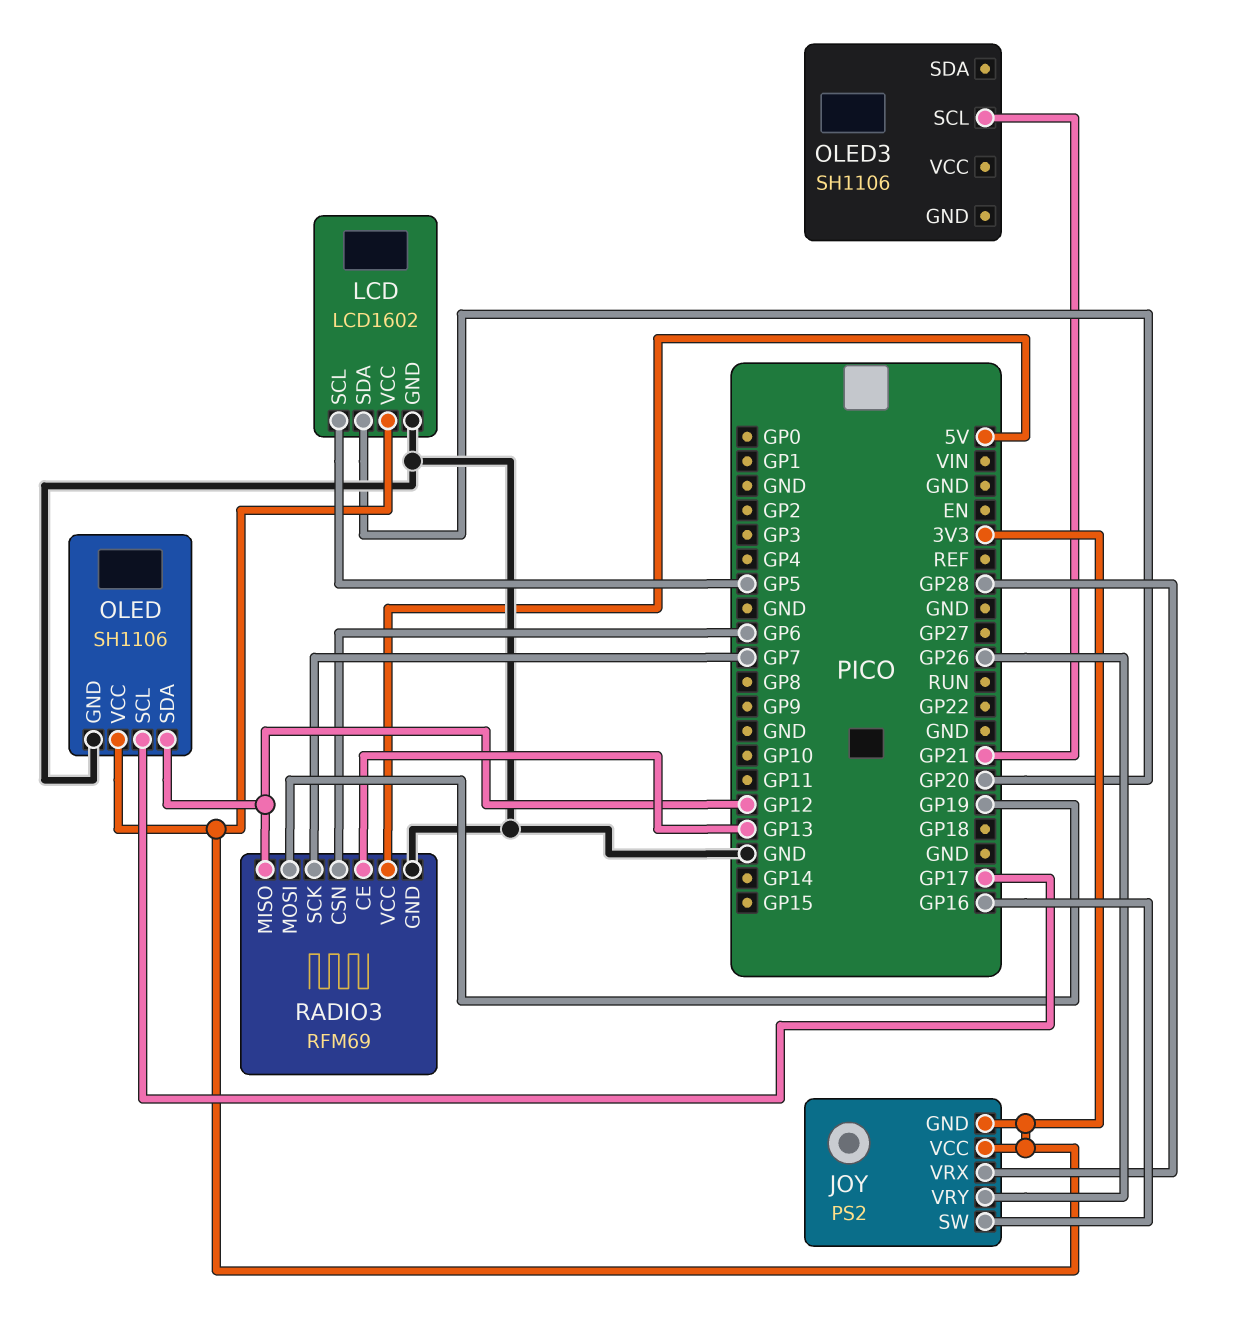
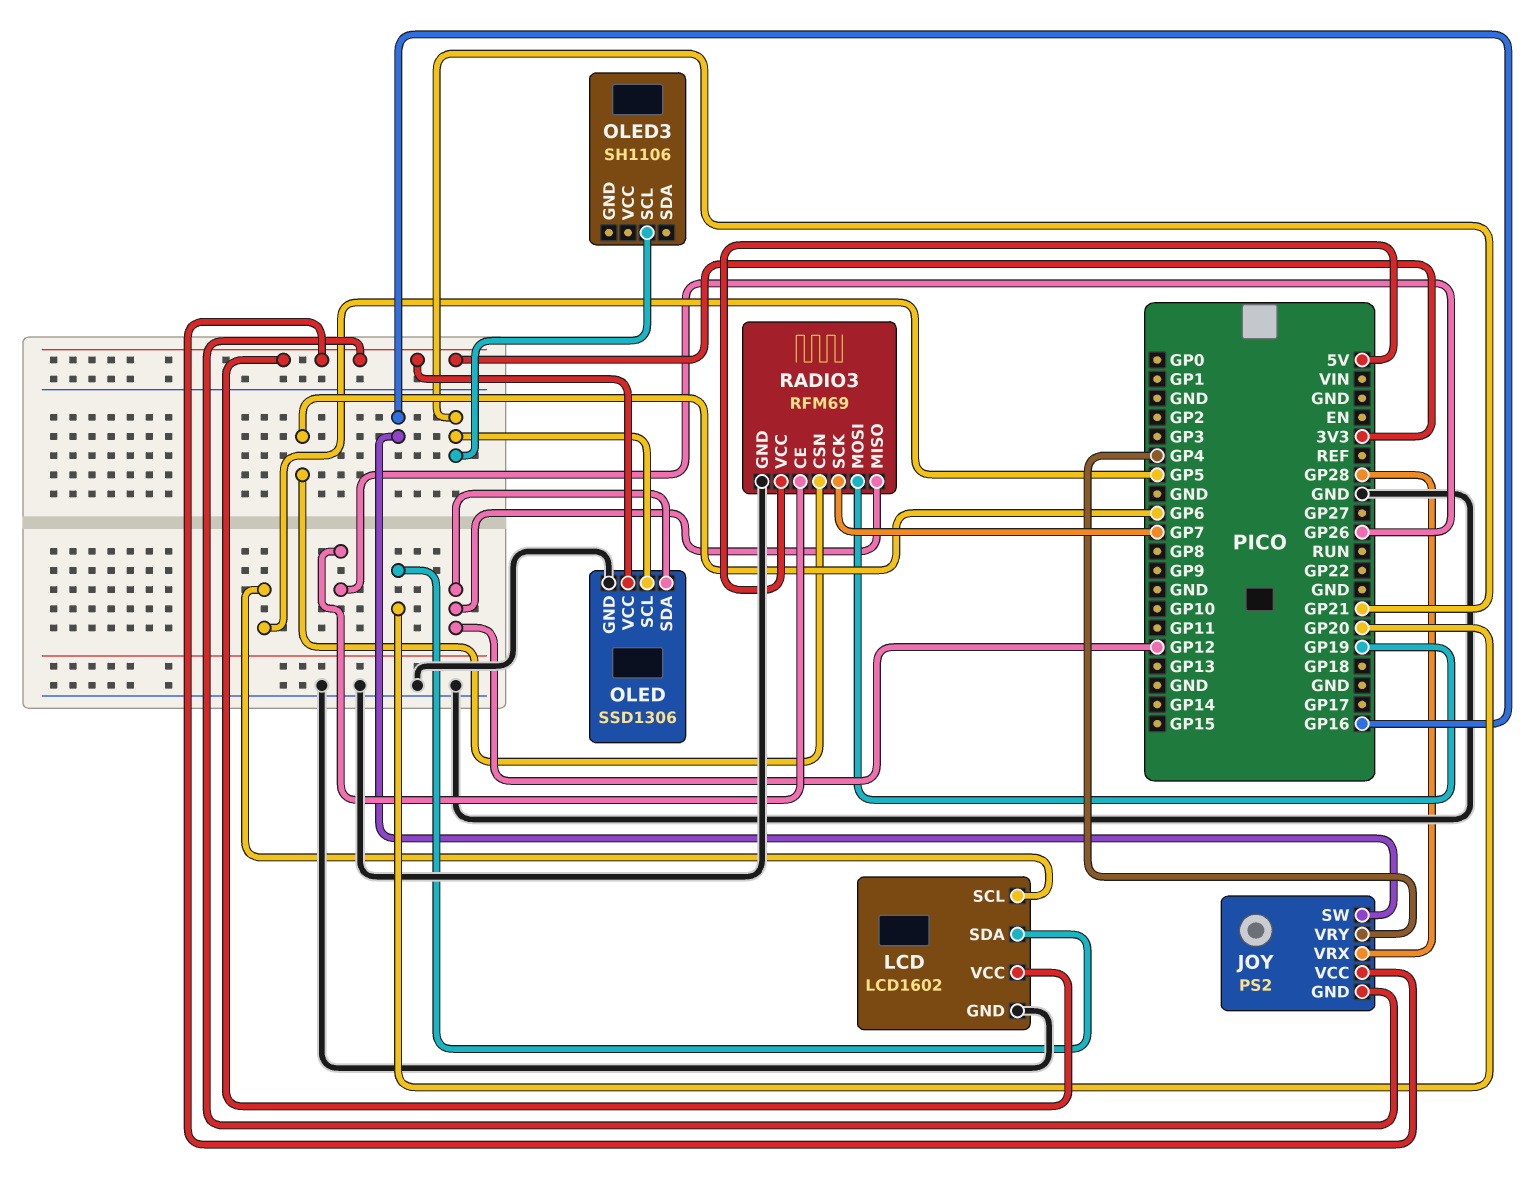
JOY pin VRY: GP26 -> GP4
OLED: SH1106 -> SSD1306
OLED pin SCL: GP17 -> GP21
RADIO3 pin CE: GP13 -> GP26

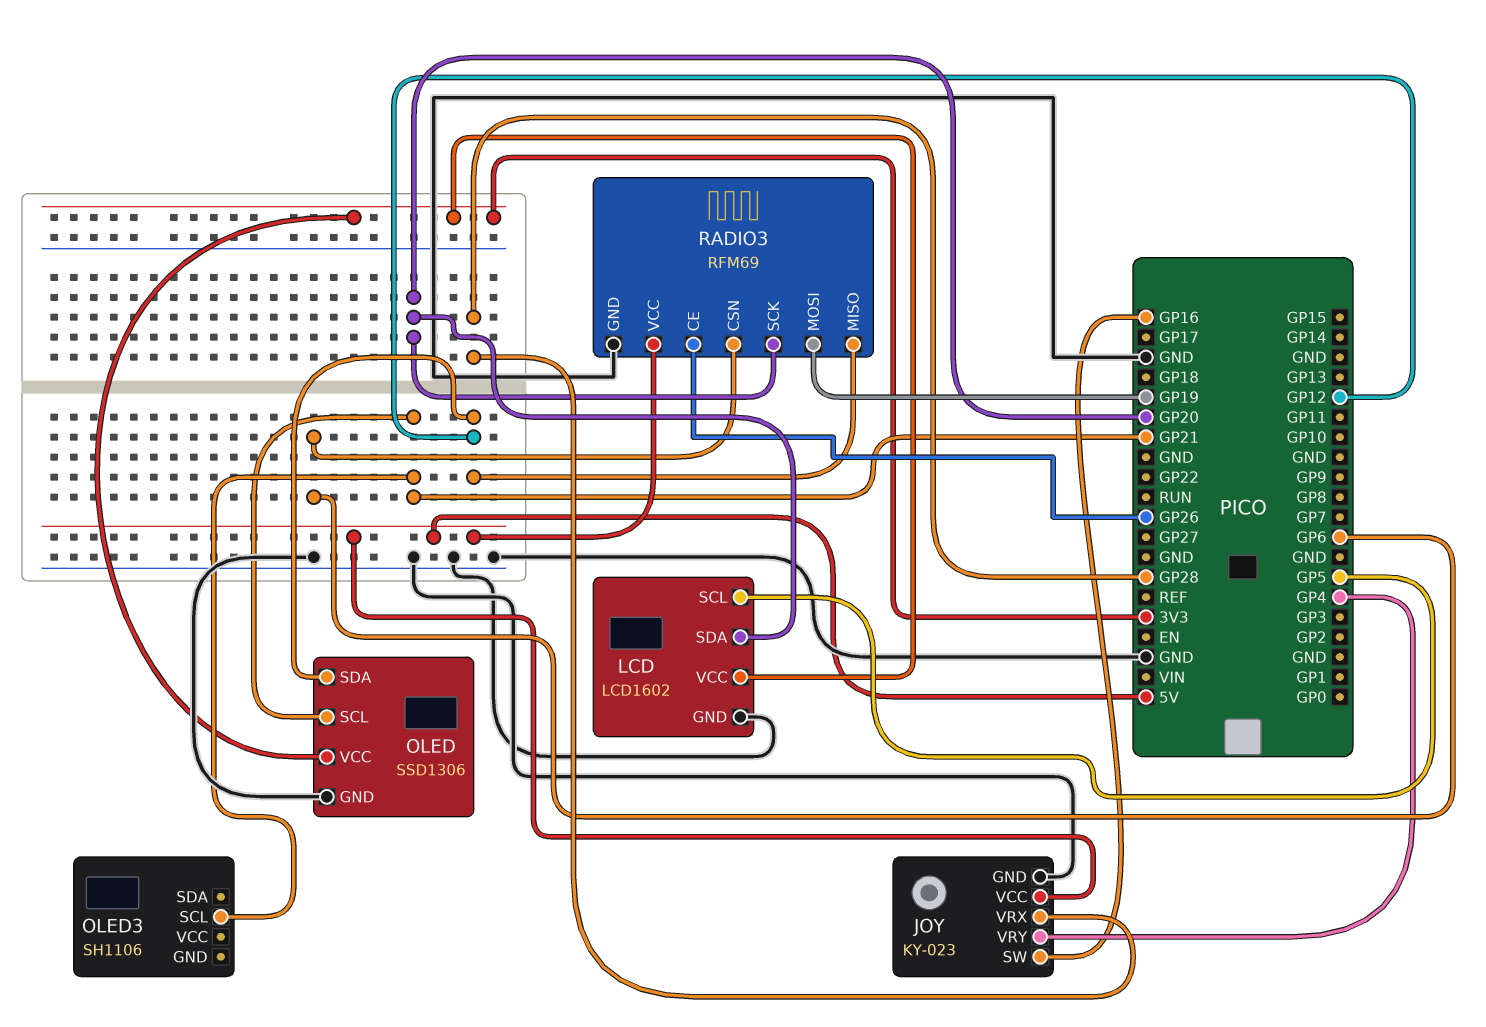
JOY: PS2 -> KY-023
JOY pin GND: 3V3 -> GND
JOY pin VCC: 3V3 -> 5V
RADIO3 pin SCK: GP7 -> GP20

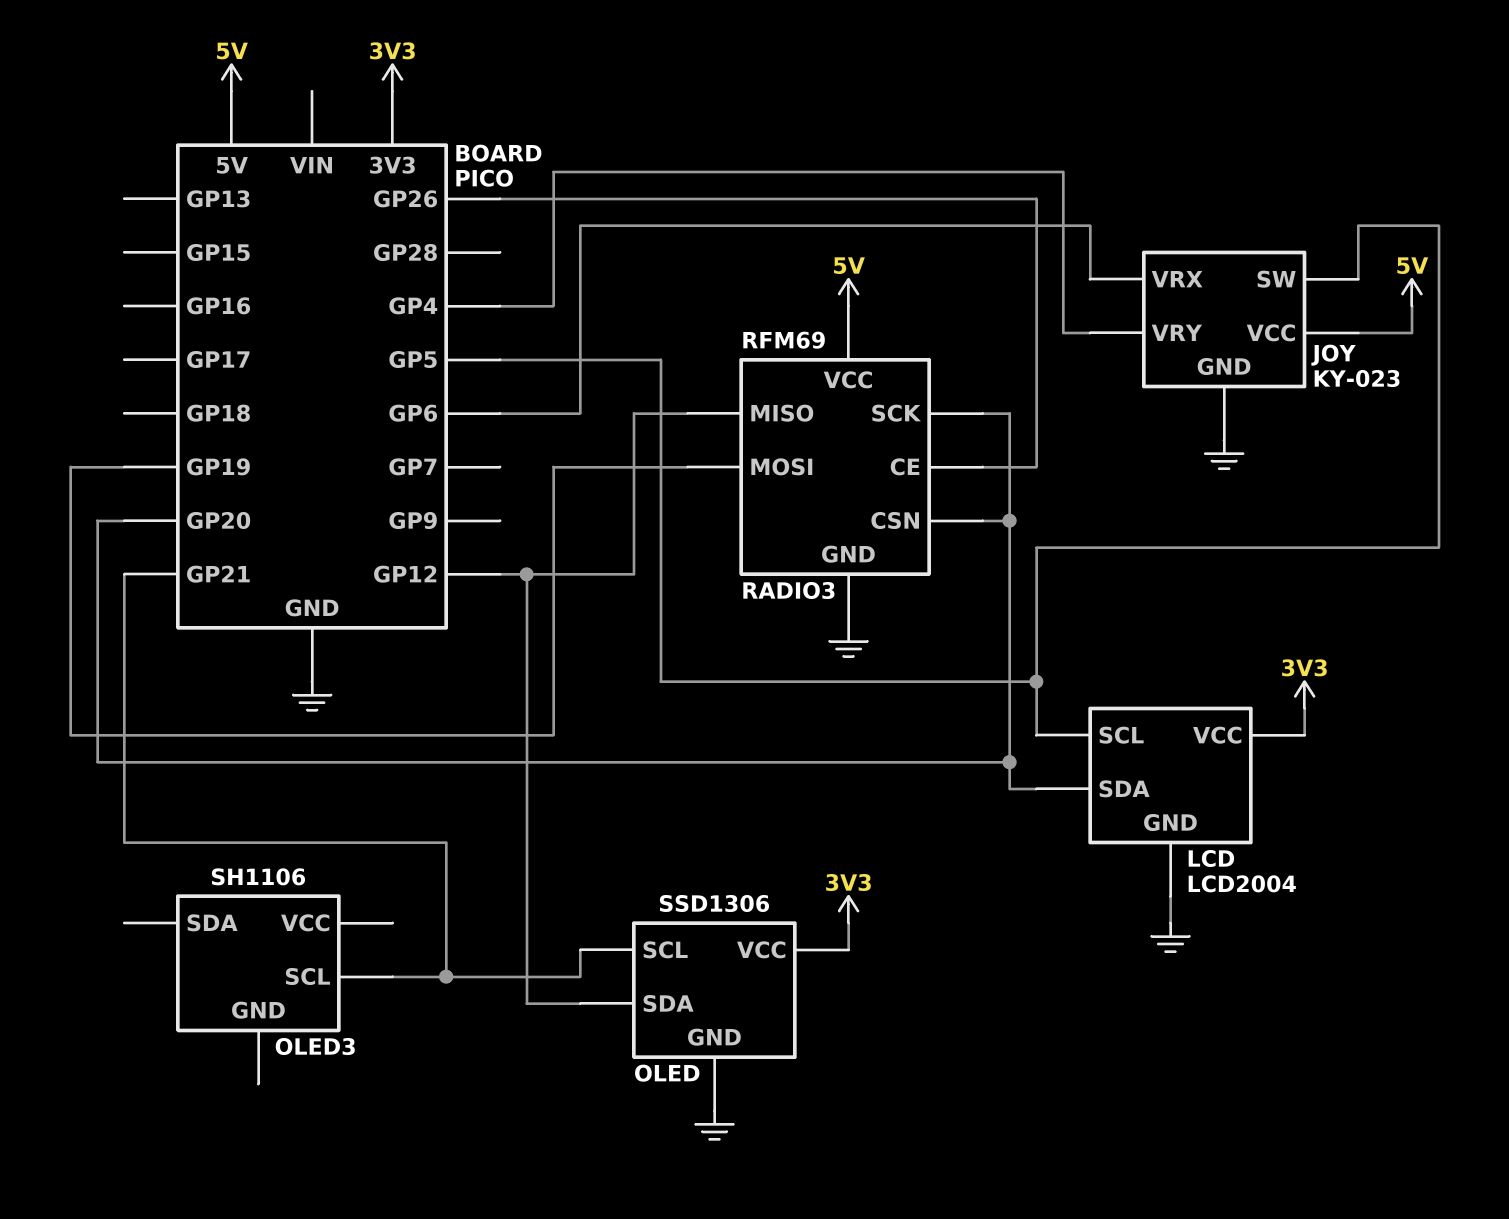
JOY pin SW: GP16 -> GP5
JOY pin VRX: GP28 -> GP6
LCD: LCD1602 -> LCD2004
RADIO3 pin CSN: GP6 -> GP20

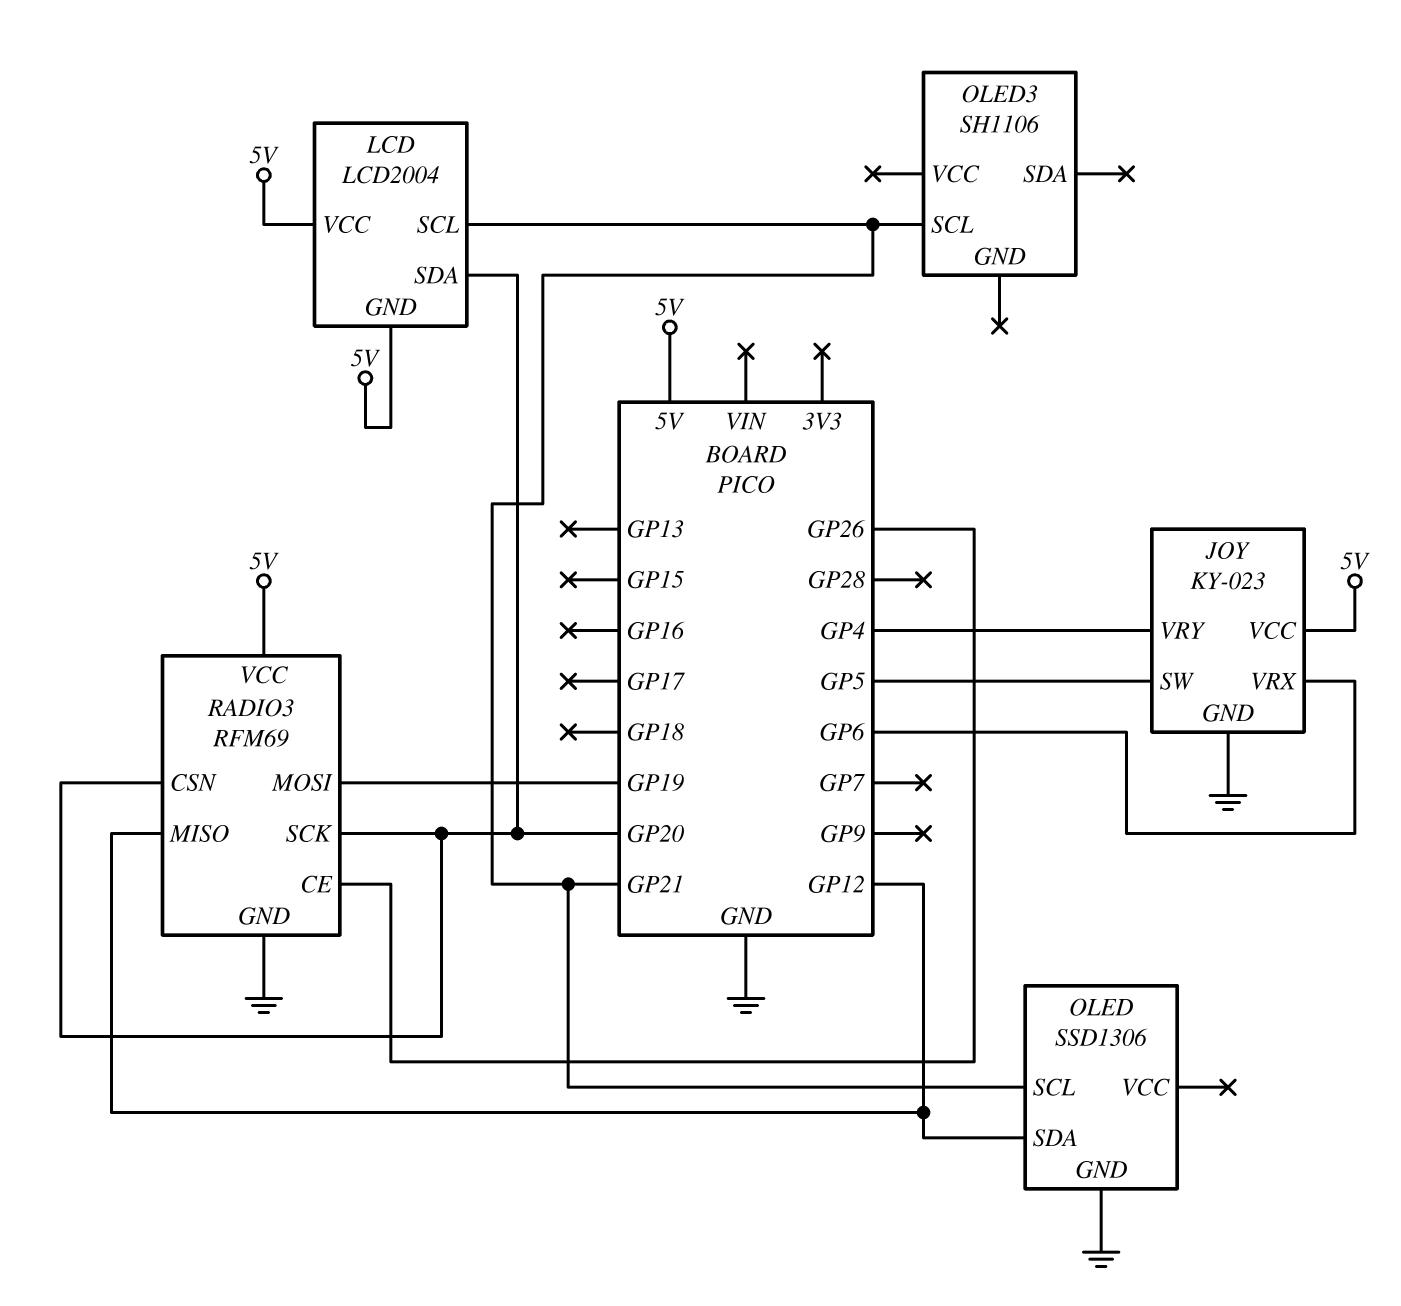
LCD pin GND: GND -> 5V
LCD pin SCL: GP5 -> GP21
LCD pin VCC: 3V3 -> 5V
OLED pin VCC: 3V3 -> none

